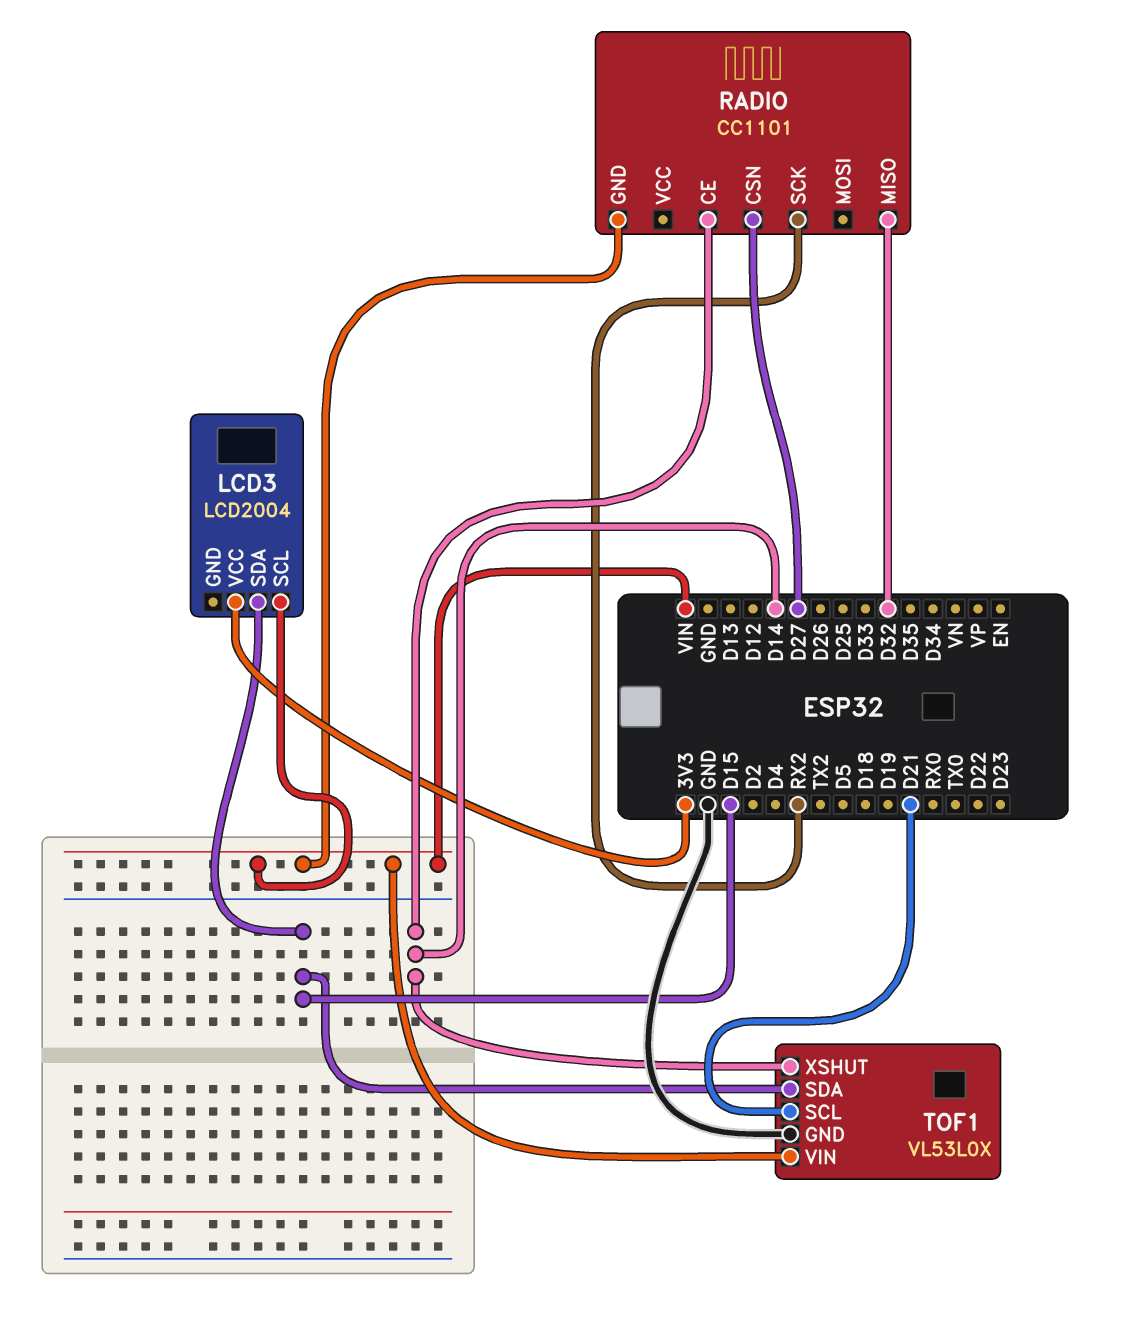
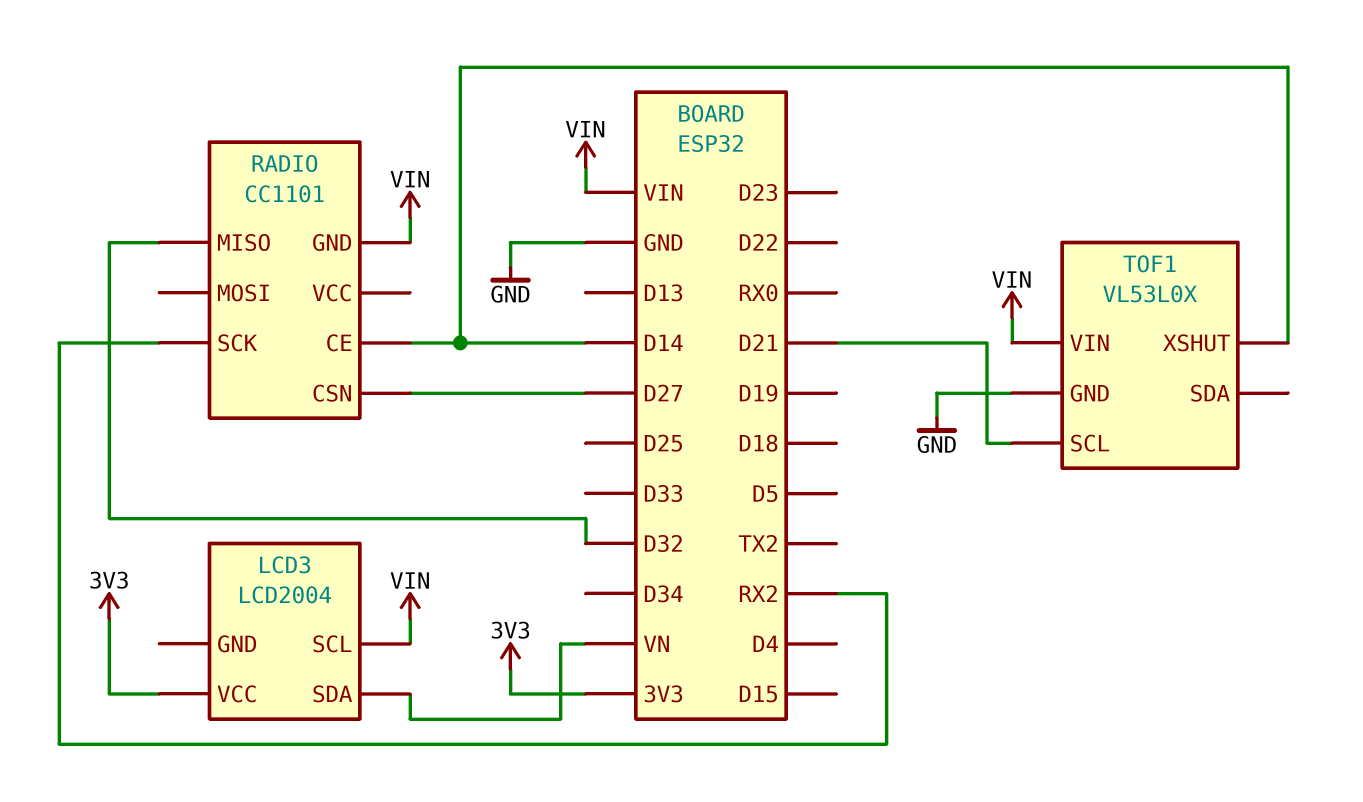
LCD3 pin SDA: D15 -> VN
TOF1 pin SDA: D15 -> none

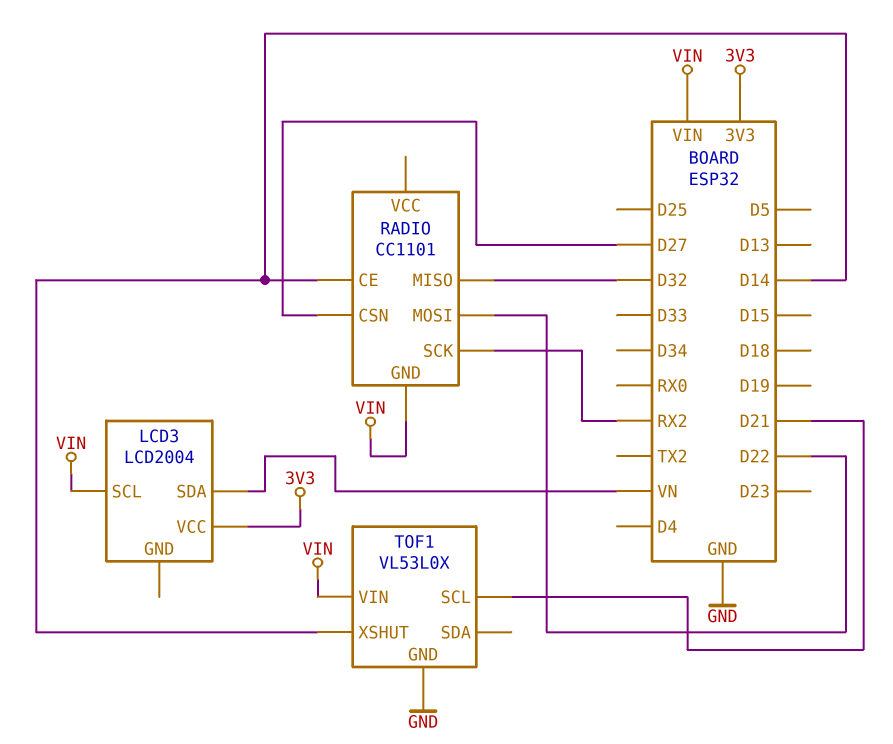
RADIO pin MOSI: none -> D22

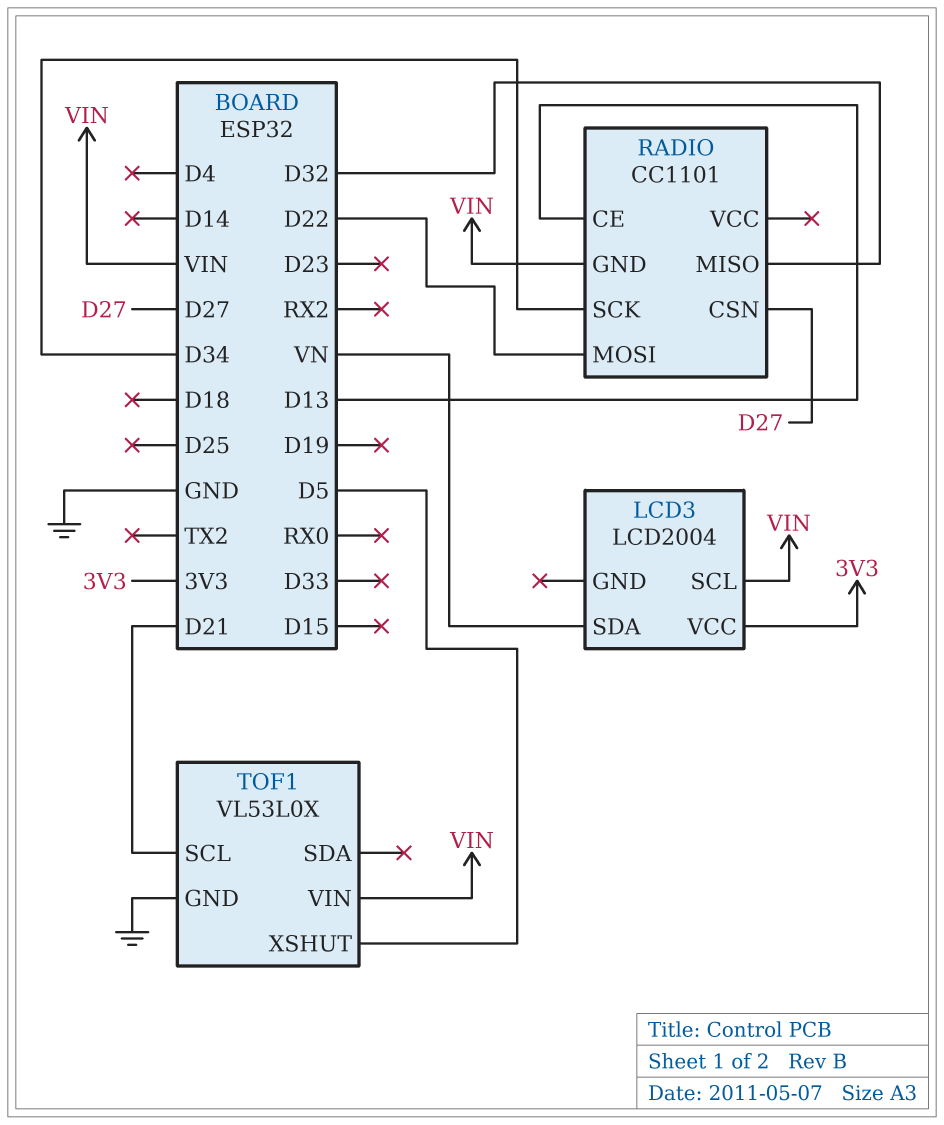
RADIO pin CE: D14 -> D13
RADIO pin SCK: RX2 -> D34
TOF1 pin XSHUT: D14 -> D5

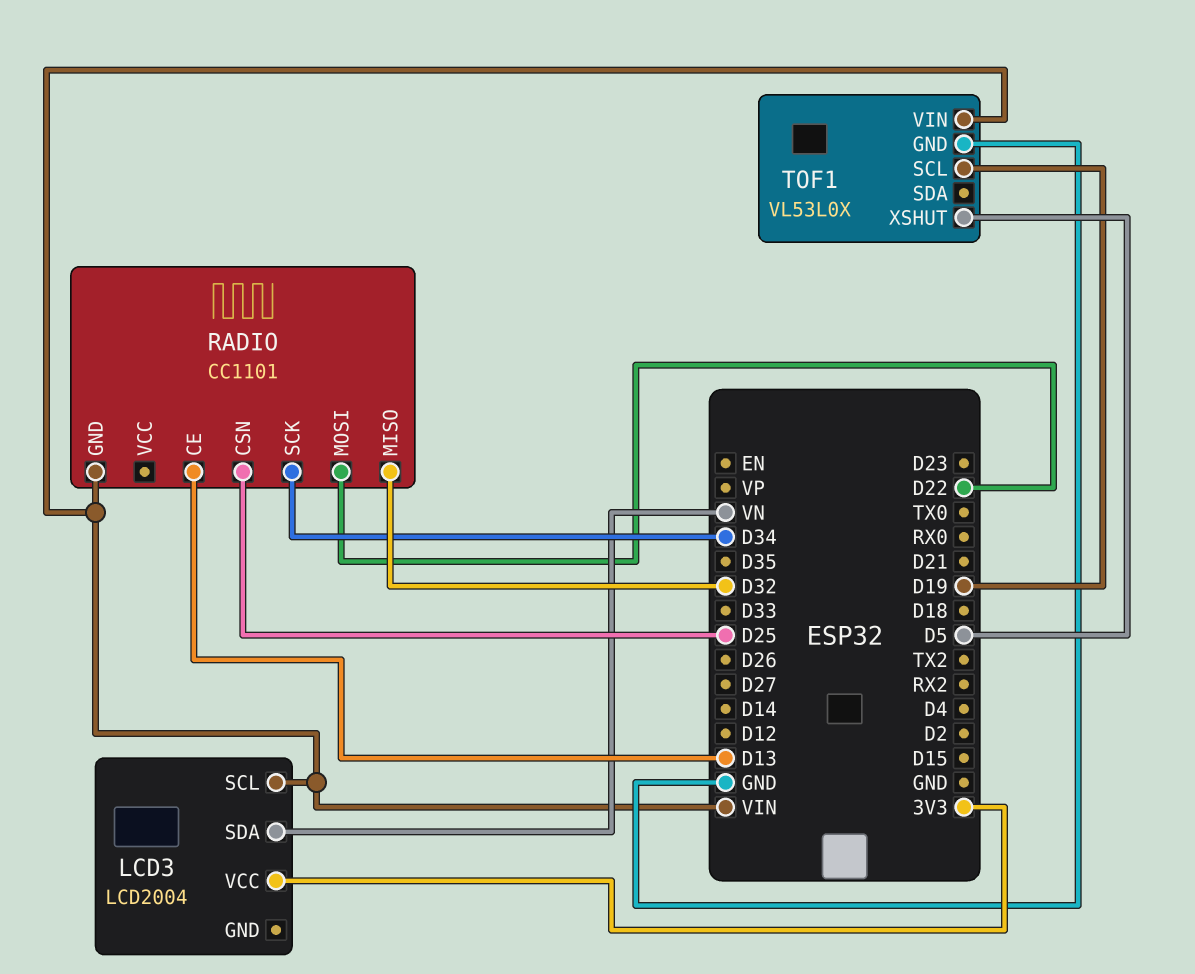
RADIO pin CSN: D27 -> D25
TOF1 pin SCL: D21 -> D19

